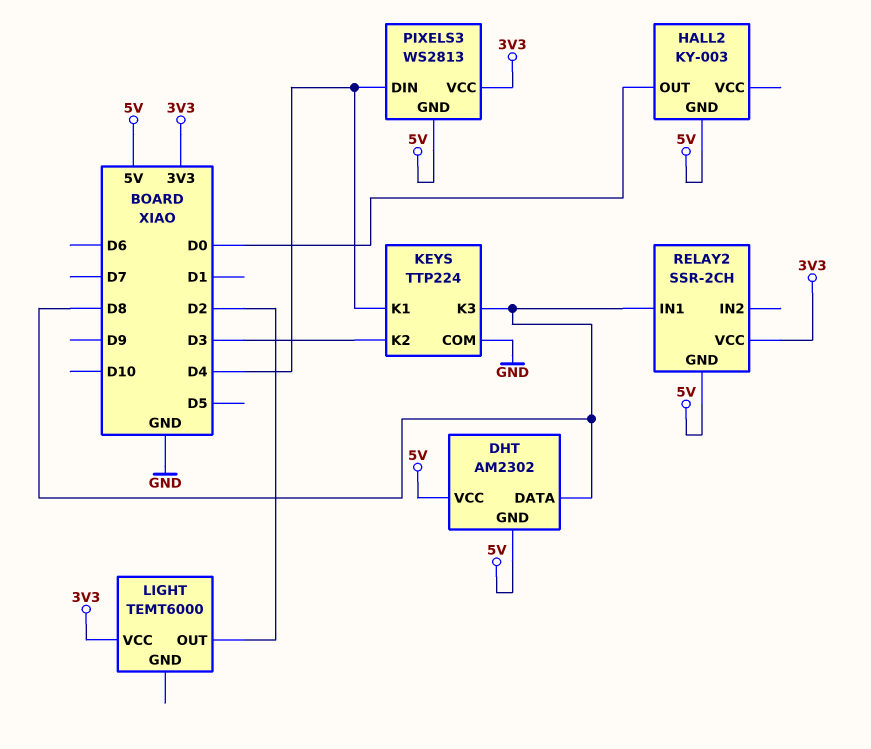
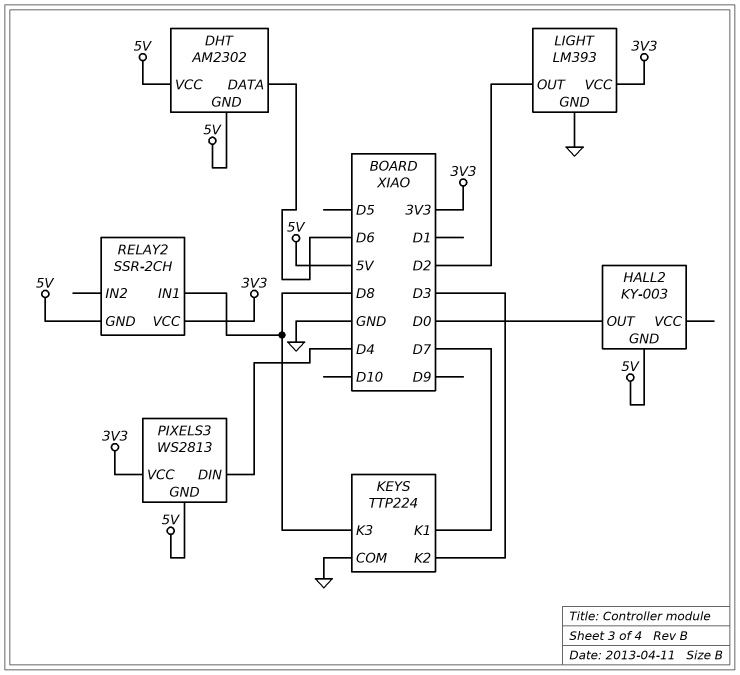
DHT pin DATA: D8 -> D6
KEYS pin K1: D4 -> D7
LIGHT: TEMT6000 -> LM393
LIGHT pin GND: none -> GND

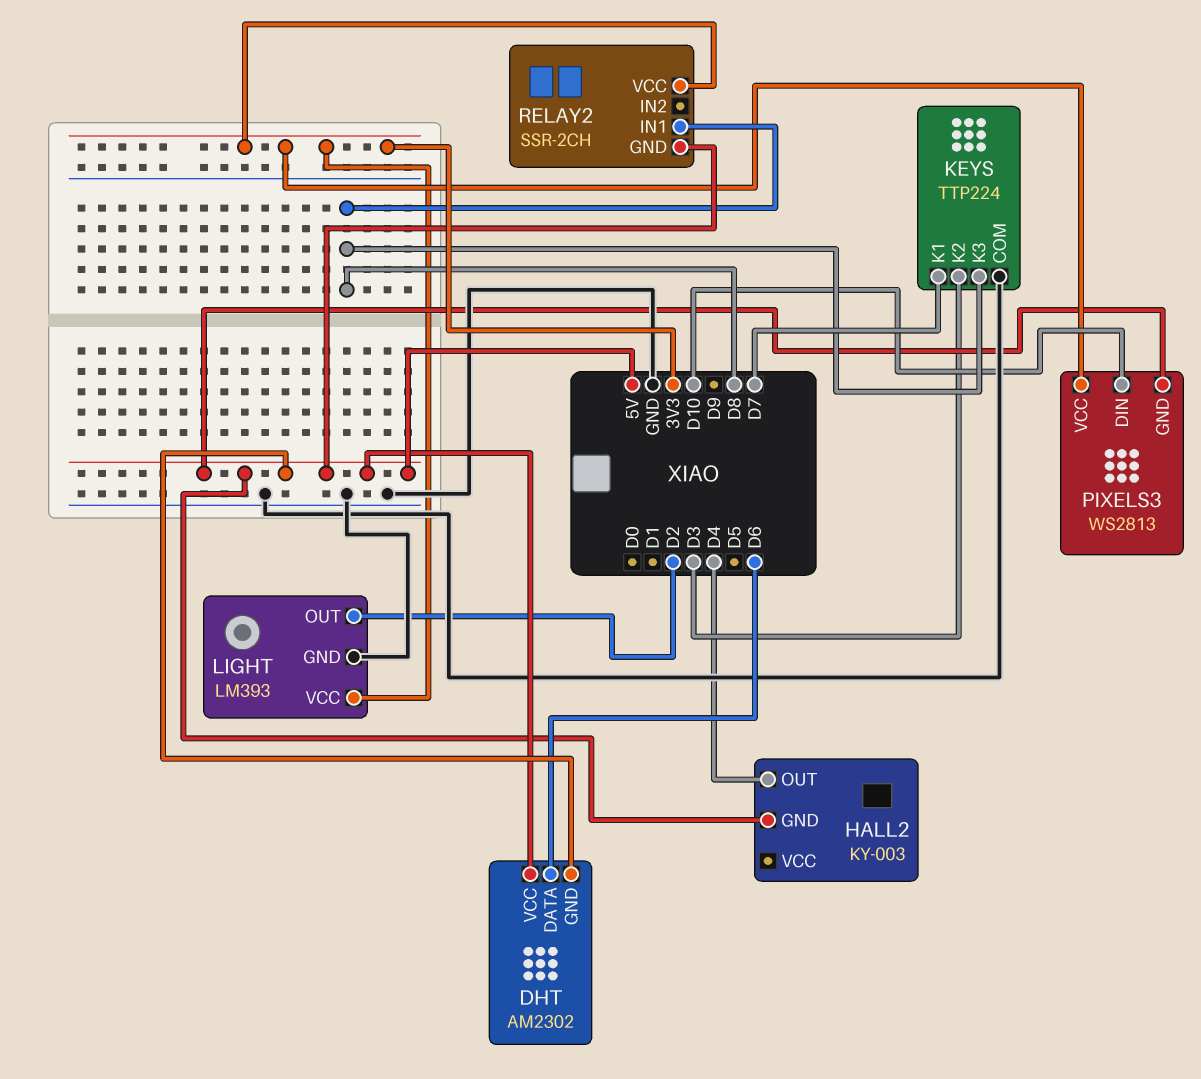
HALL2 pin OUT: D0 -> D4
PIXELS3 pin DIN: D4 -> D10

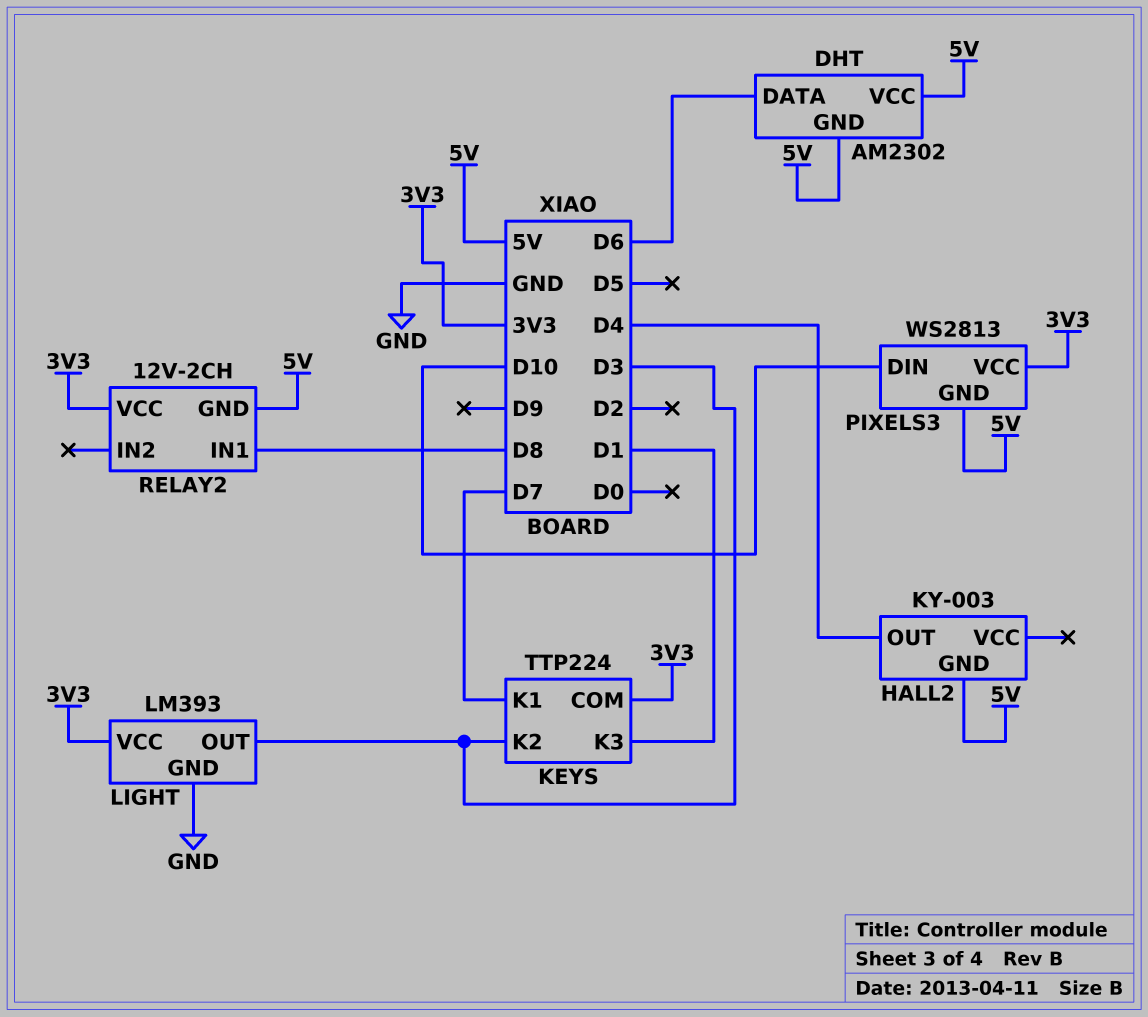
KEYS pin COM: GND -> 3V3
KEYS pin K3: D8 -> D1
LIGHT pin OUT: D2 -> D3
RELAY2: SSR-2CH -> 12V-2CH

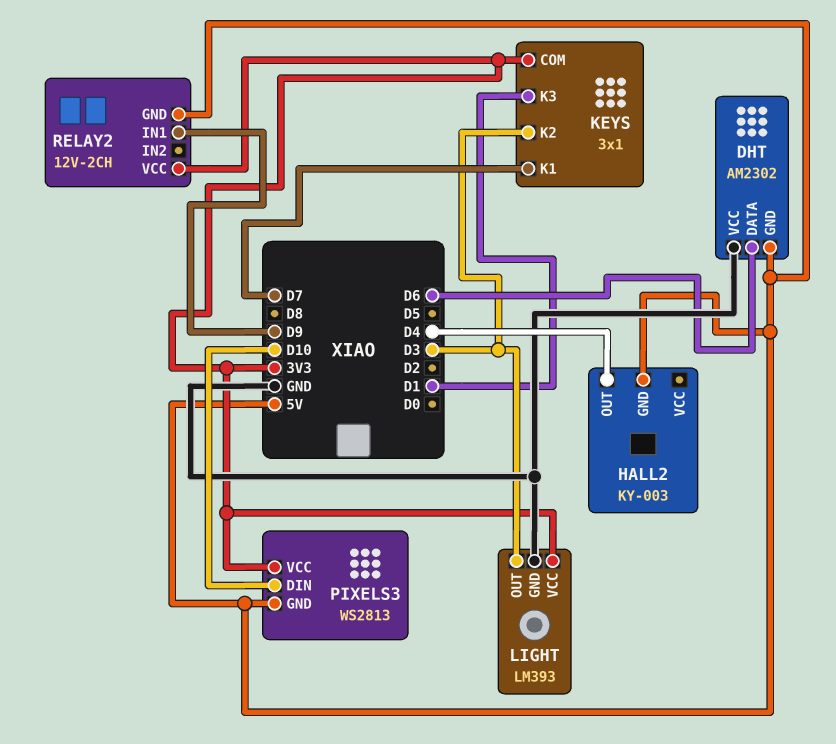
DHT pin VCC: 5V -> GND
KEYS: TTP224 -> 3x1
RELAY2 pin IN1: D8 -> D9

